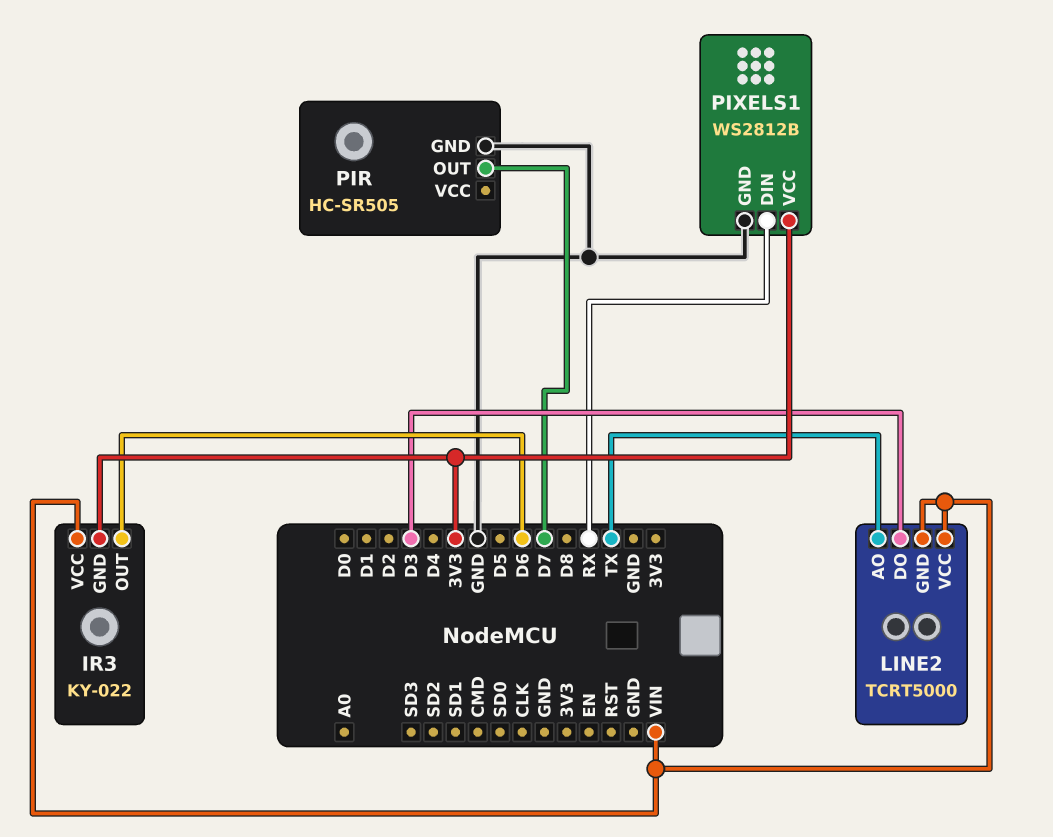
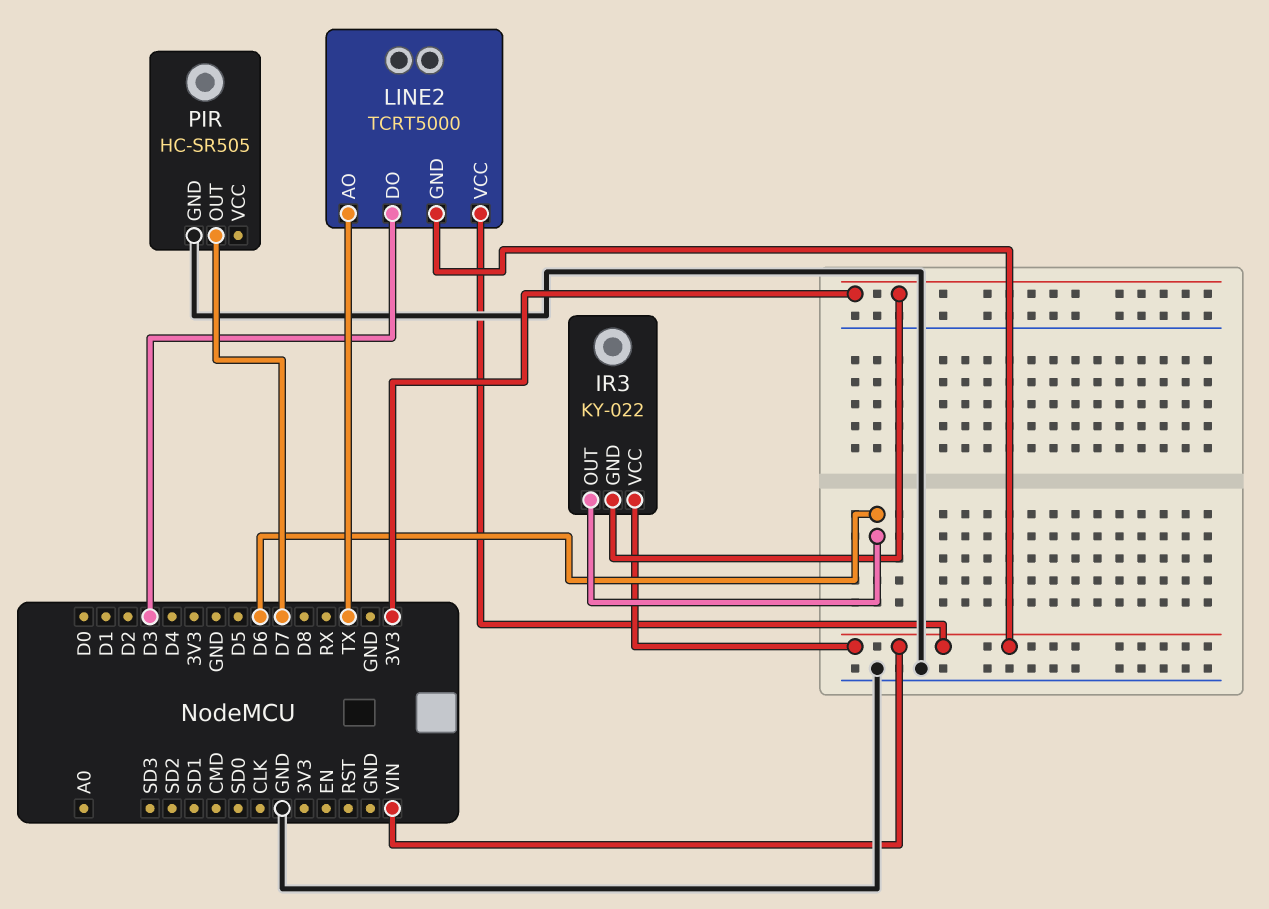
PIXELS1: WS2812B -> none
PIXELS1 pin DIN: RX -> none
PIXELS1 pin GND: GND -> none
PIXELS1 pin VCC: 3V3 -> none

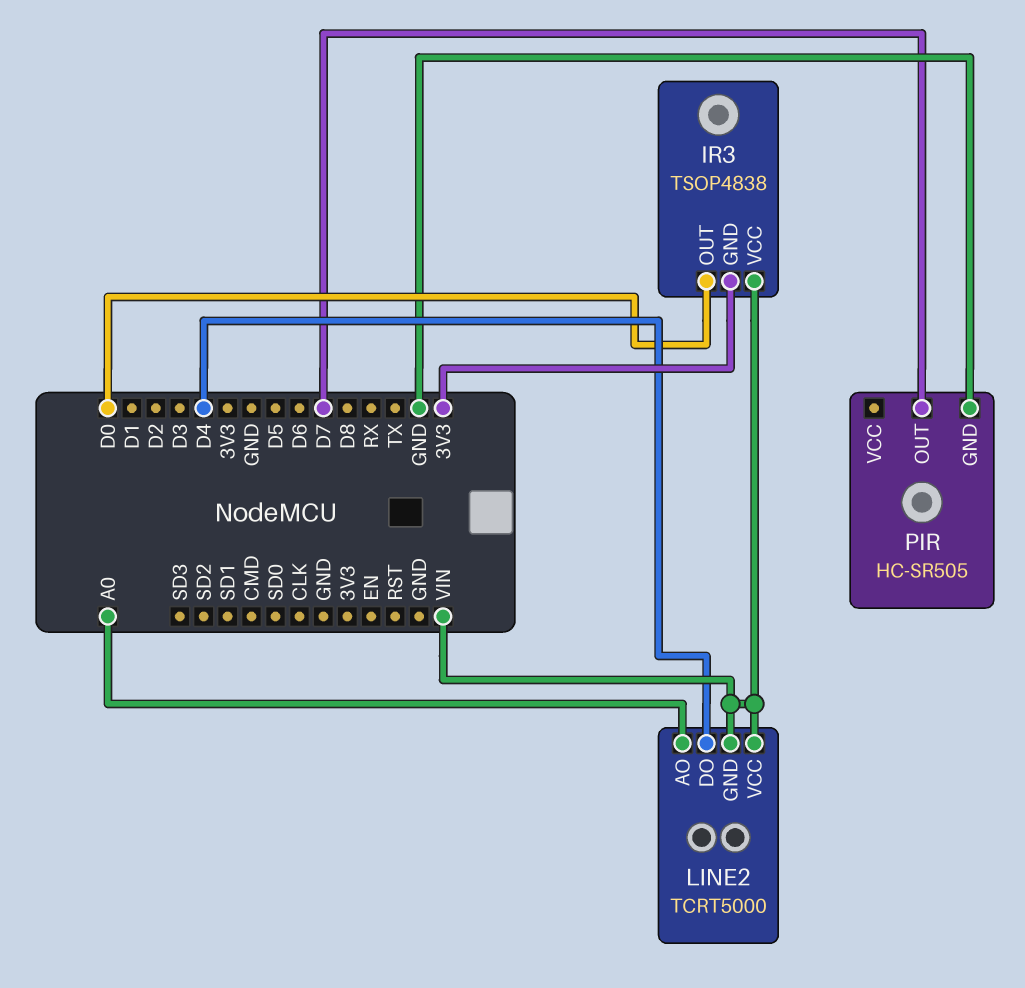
IR3: KY-022 -> TSOP4838
IR3 pin OUT: D6 -> D0
LINE2 pin AO: TX -> A0
LINE2 pin DO: D3 -> D4

